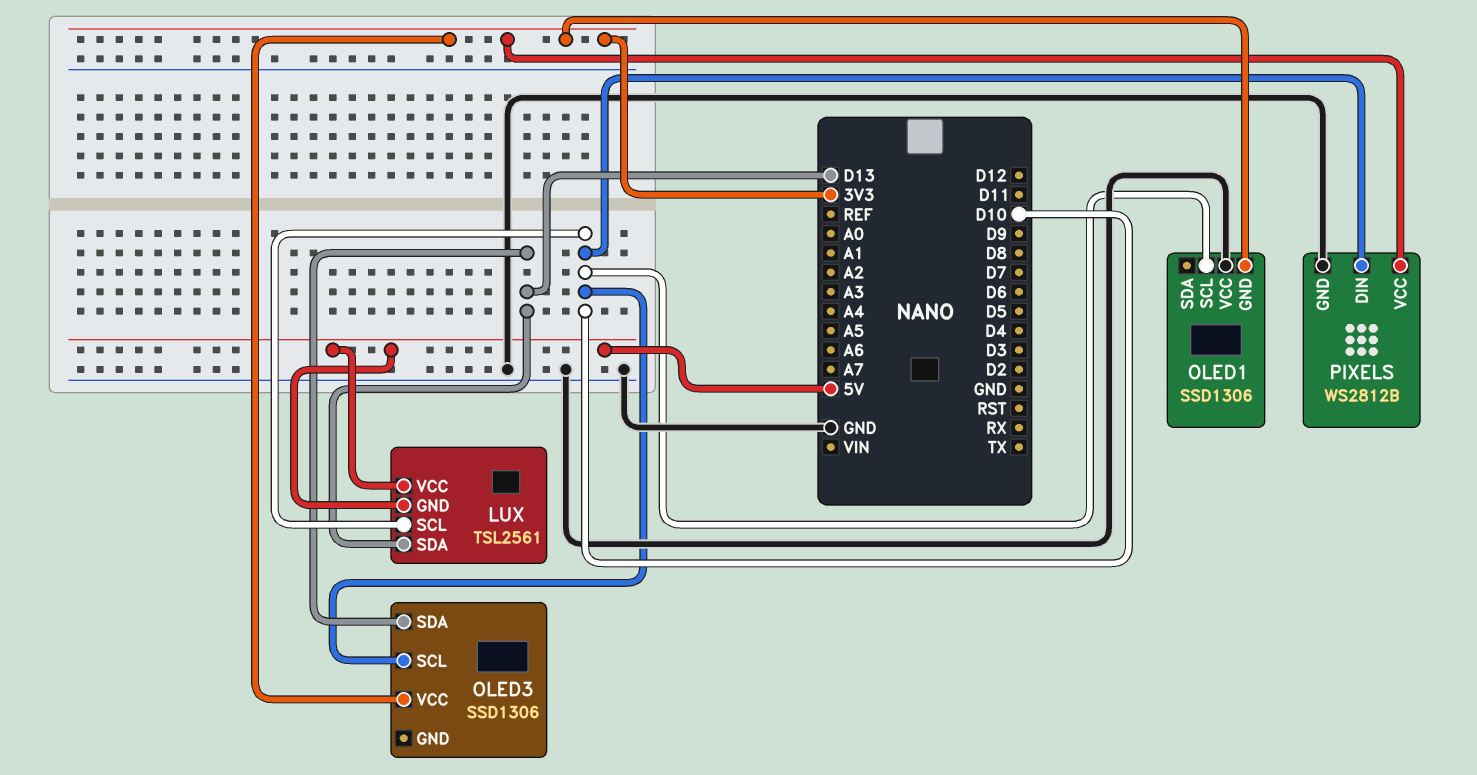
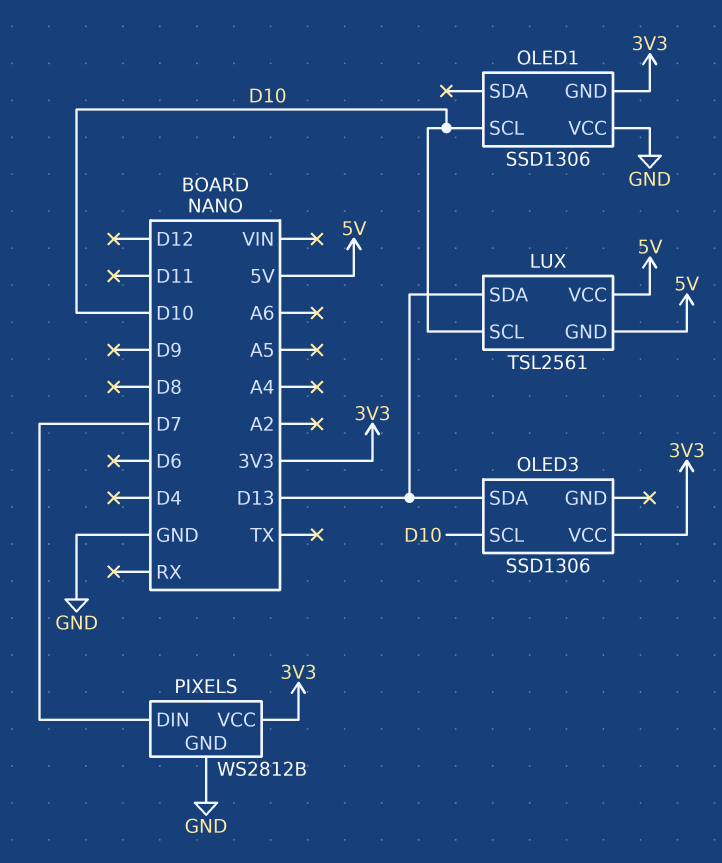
PIXELS pin DIN: D10 -> D7

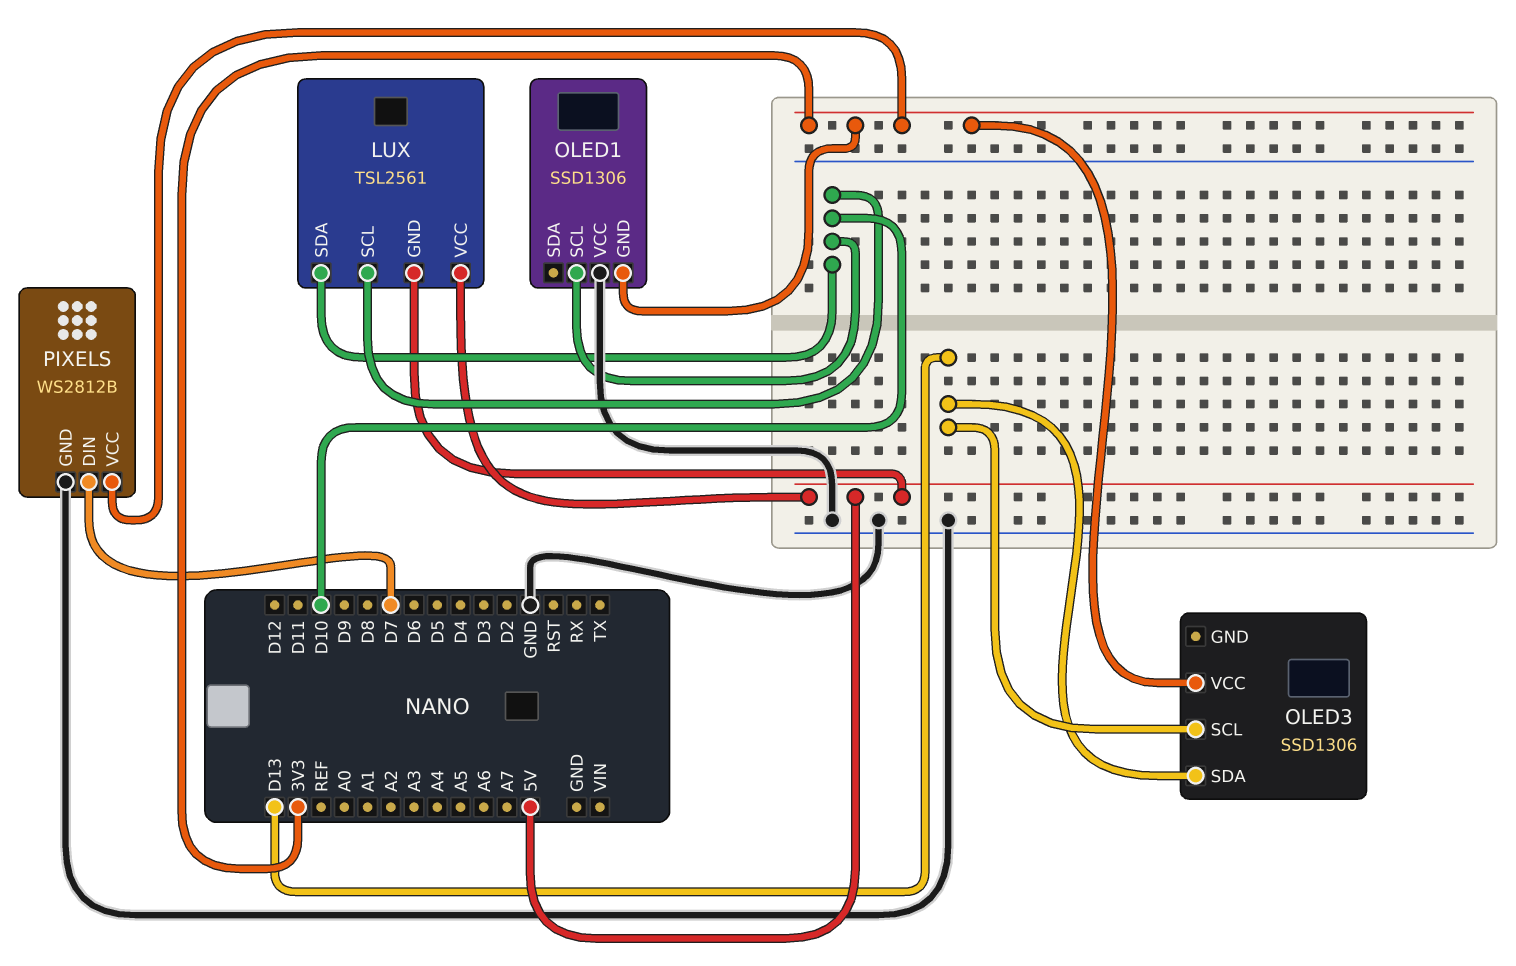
LUX pin SDA: D13 -> D10
OLED3 pin SCL: D10 -> D13

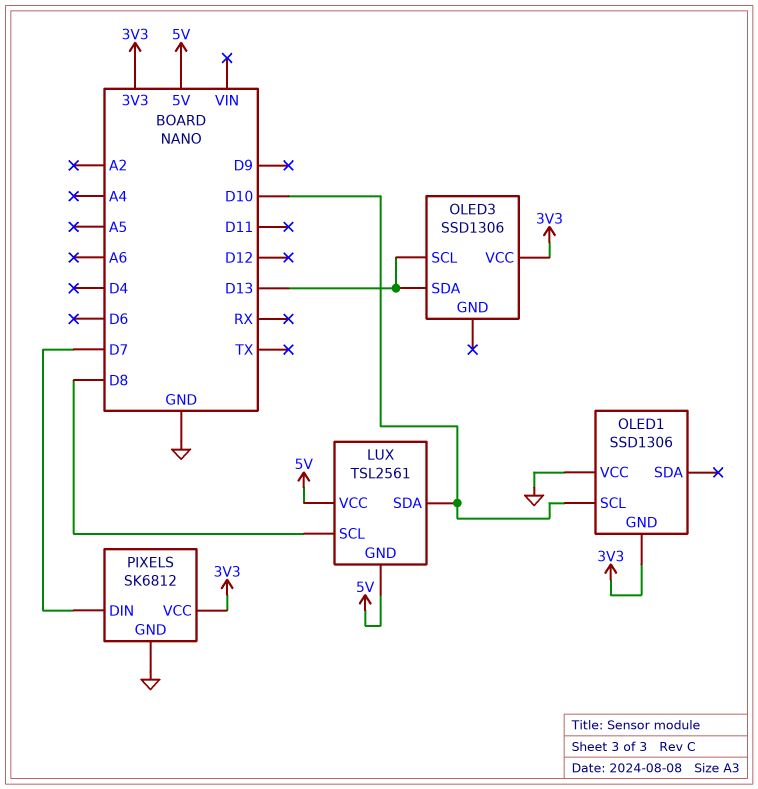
LUX pin SCL: D10 -> D8
PIXELS: WS2812B -> SK6812

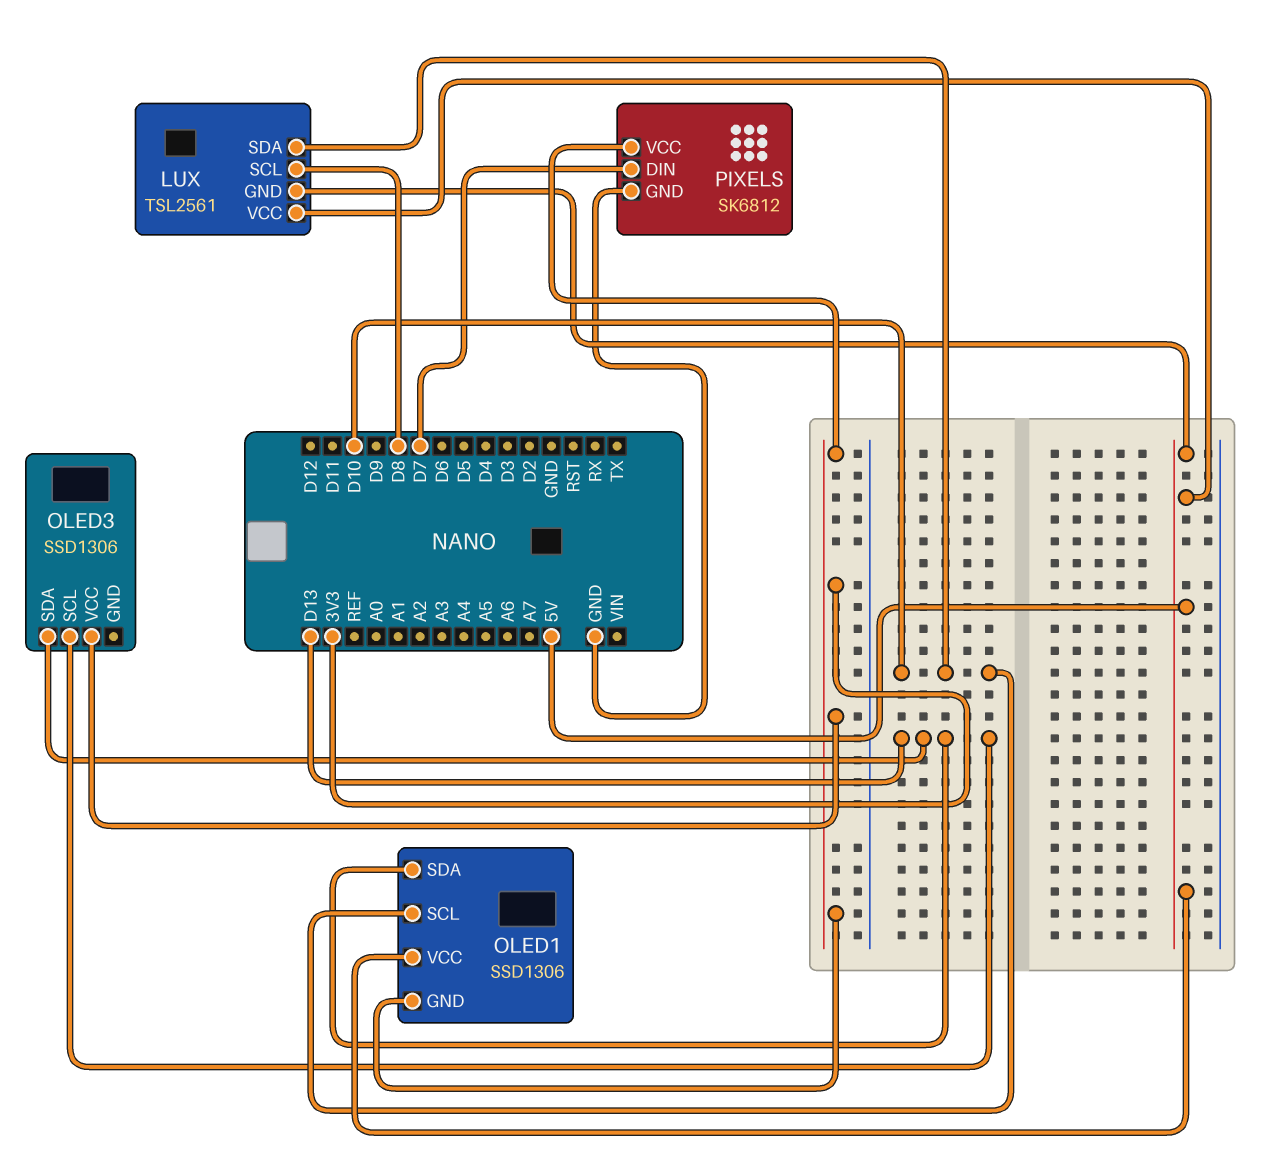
OLED1 pin SDA: none -> D13
OLED1 pin VCC: GND -> 5V

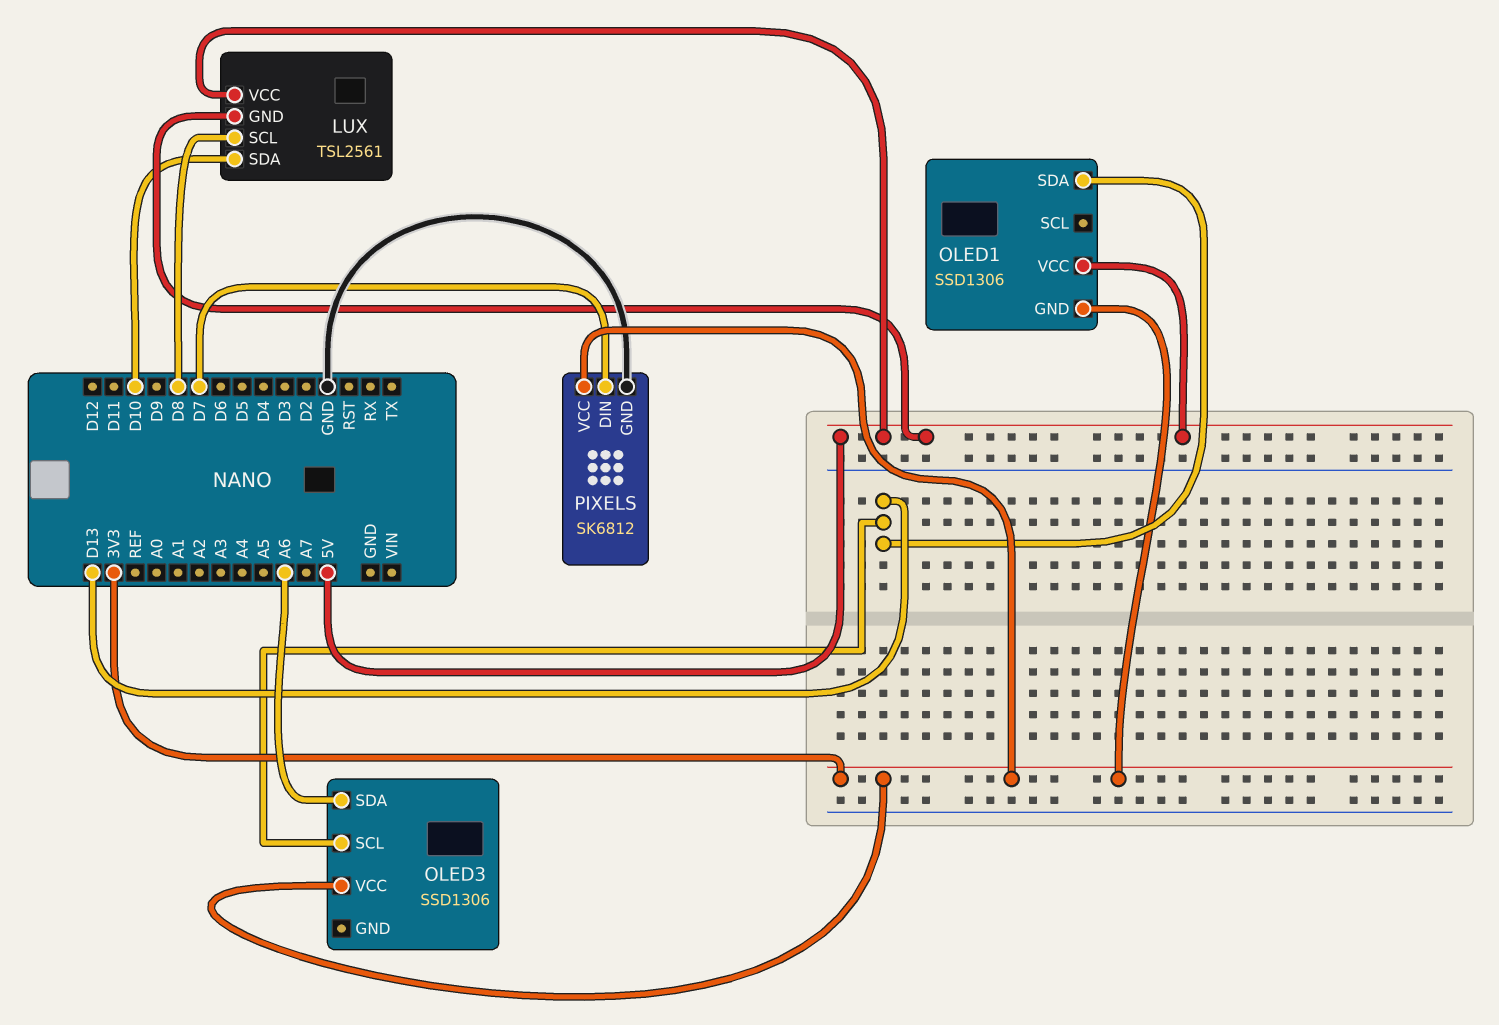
OLED1 pin SCL: D10 -> none
OLED3 pin SDA: D13 -> A6

